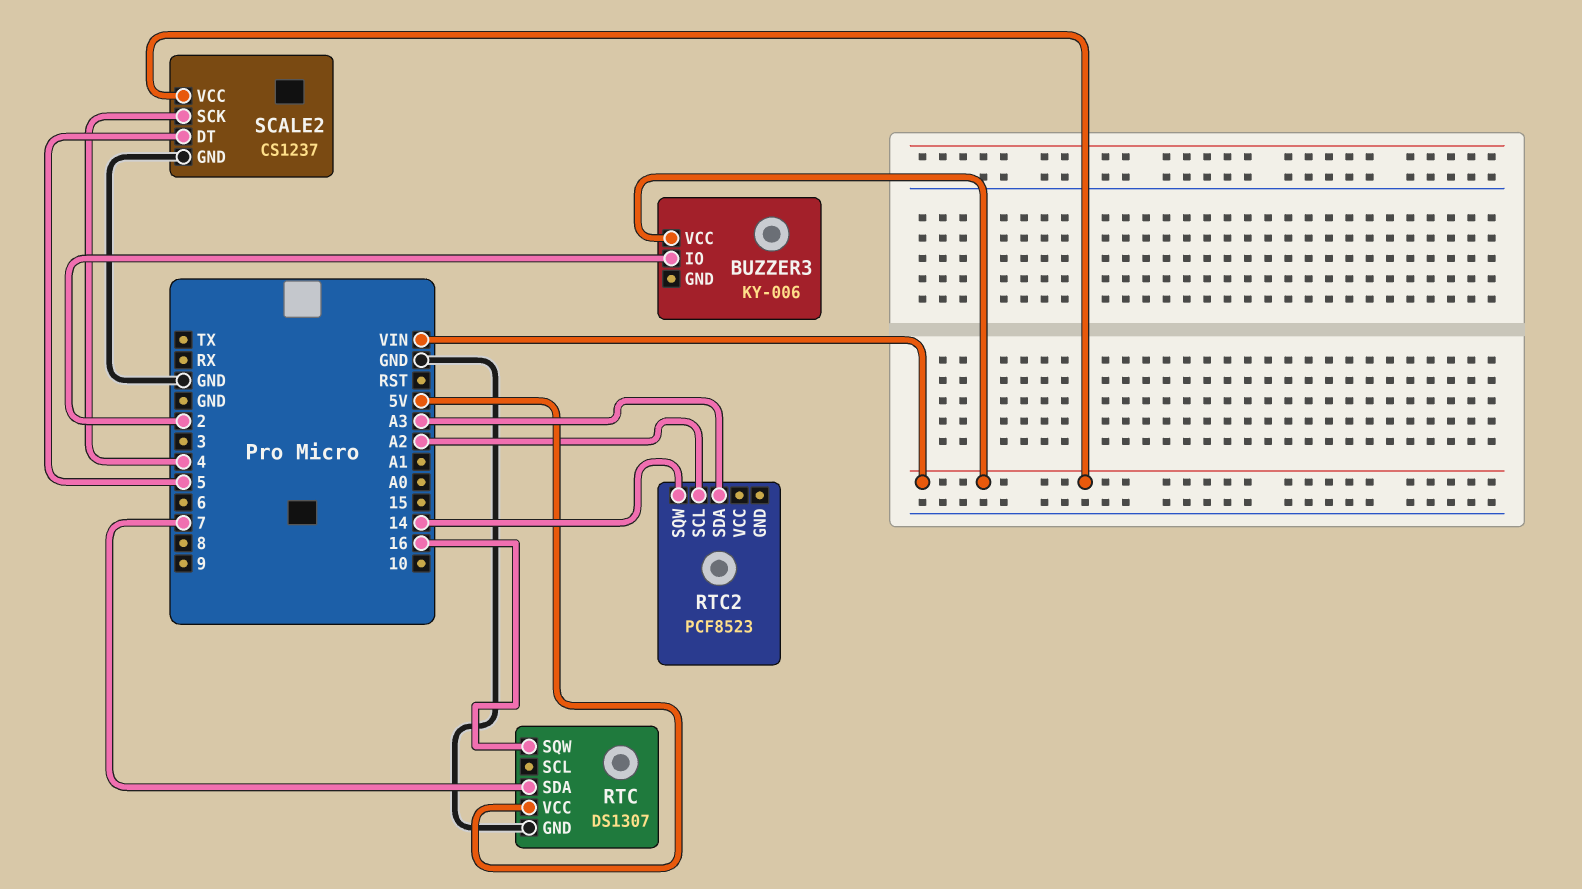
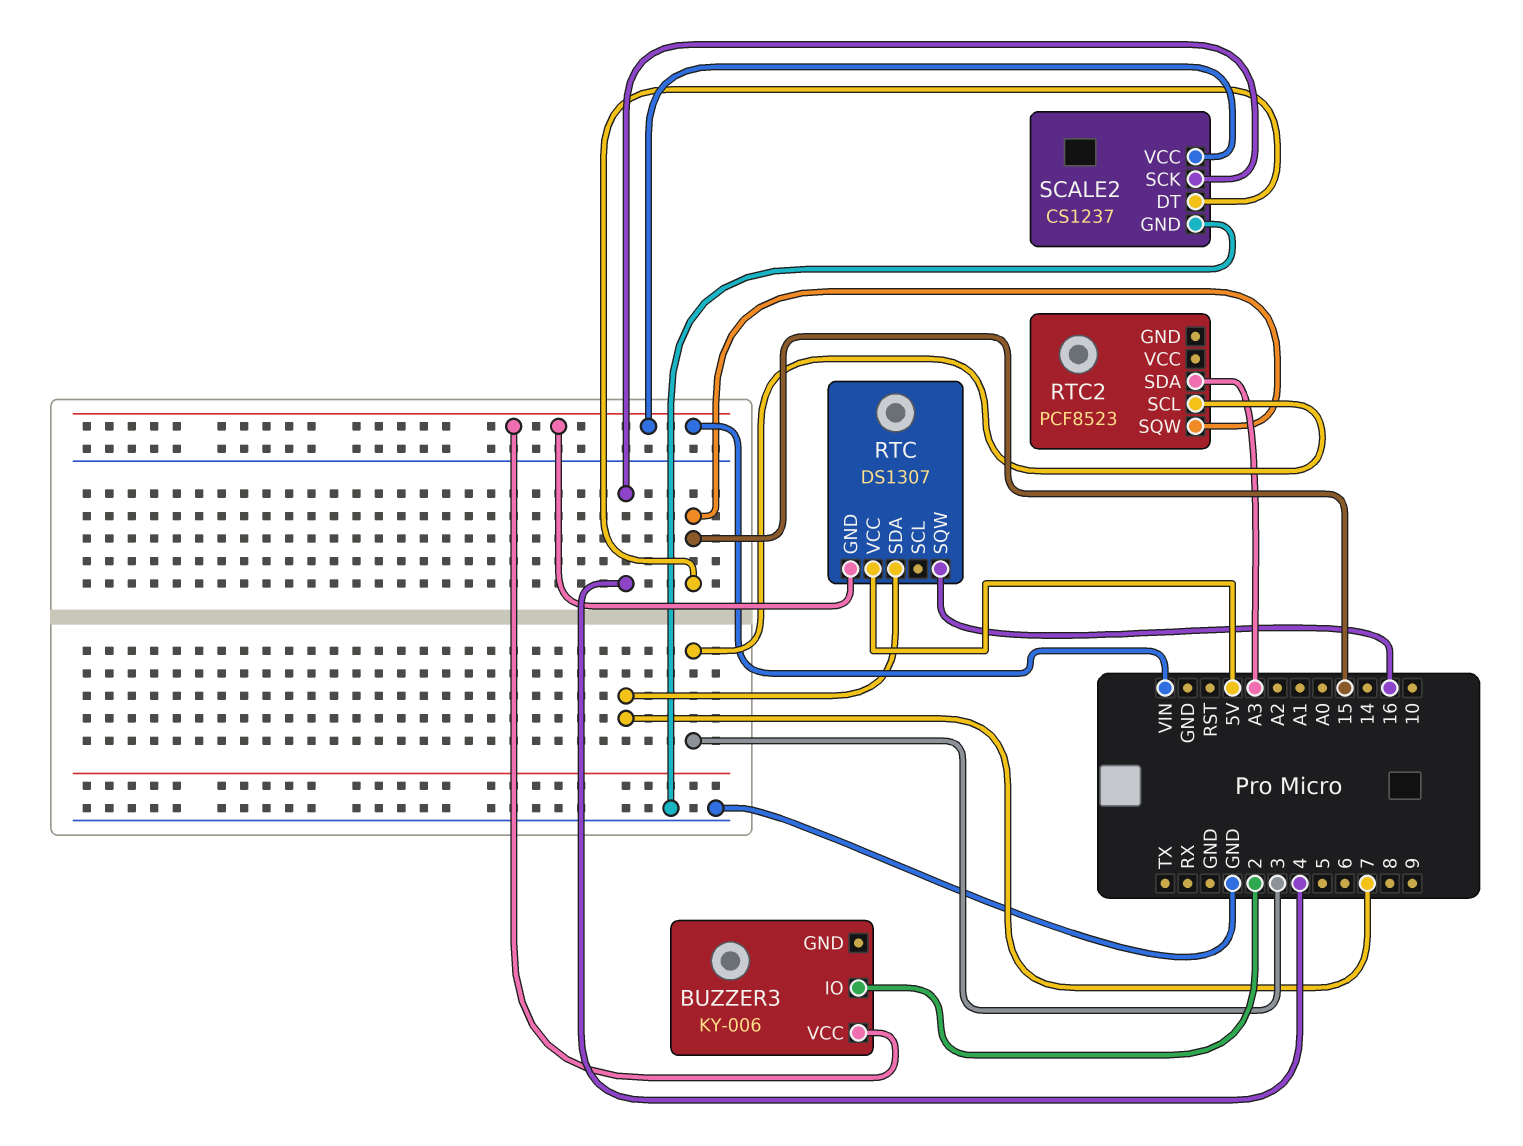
RTC pin GND: GND -> VIN
RTC2 pin SCL: A2 -> 3
RTC2 pin SQW: 14 -> 15
SCALE2 pin DT: 5 -> 15

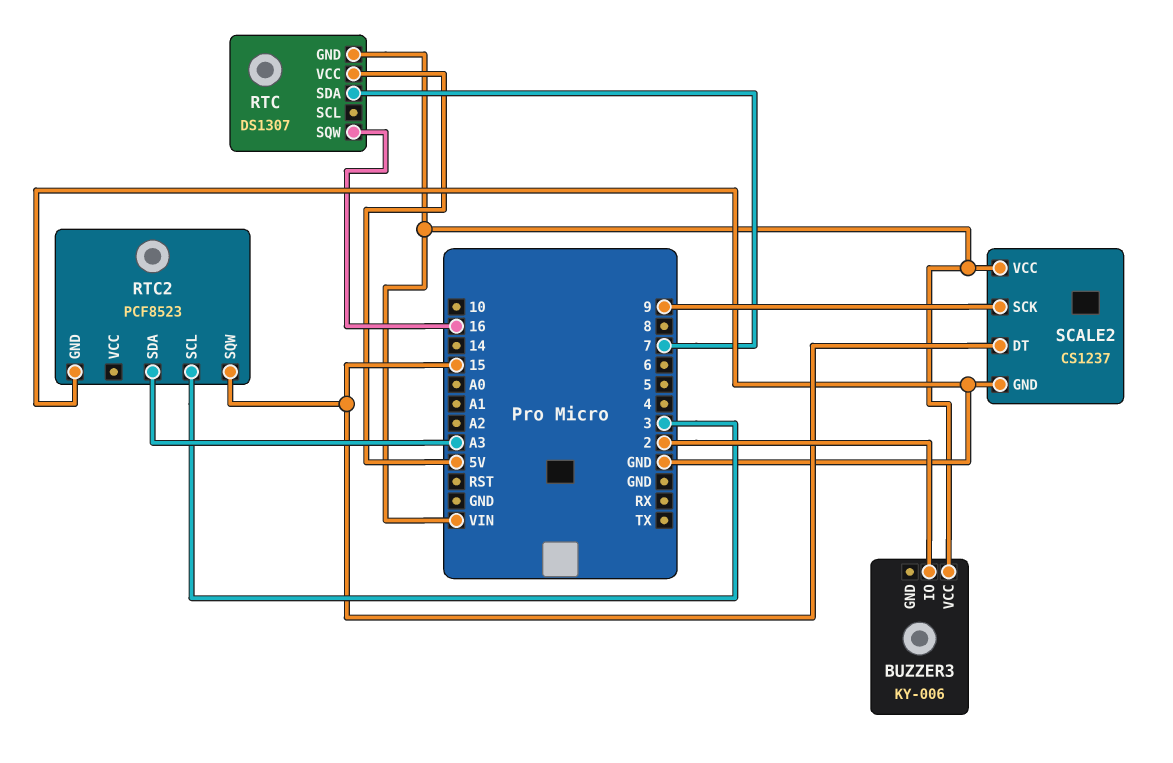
RTC2 pin GND: none -> GND
SCALE2 pin SCK: 4 -> 9

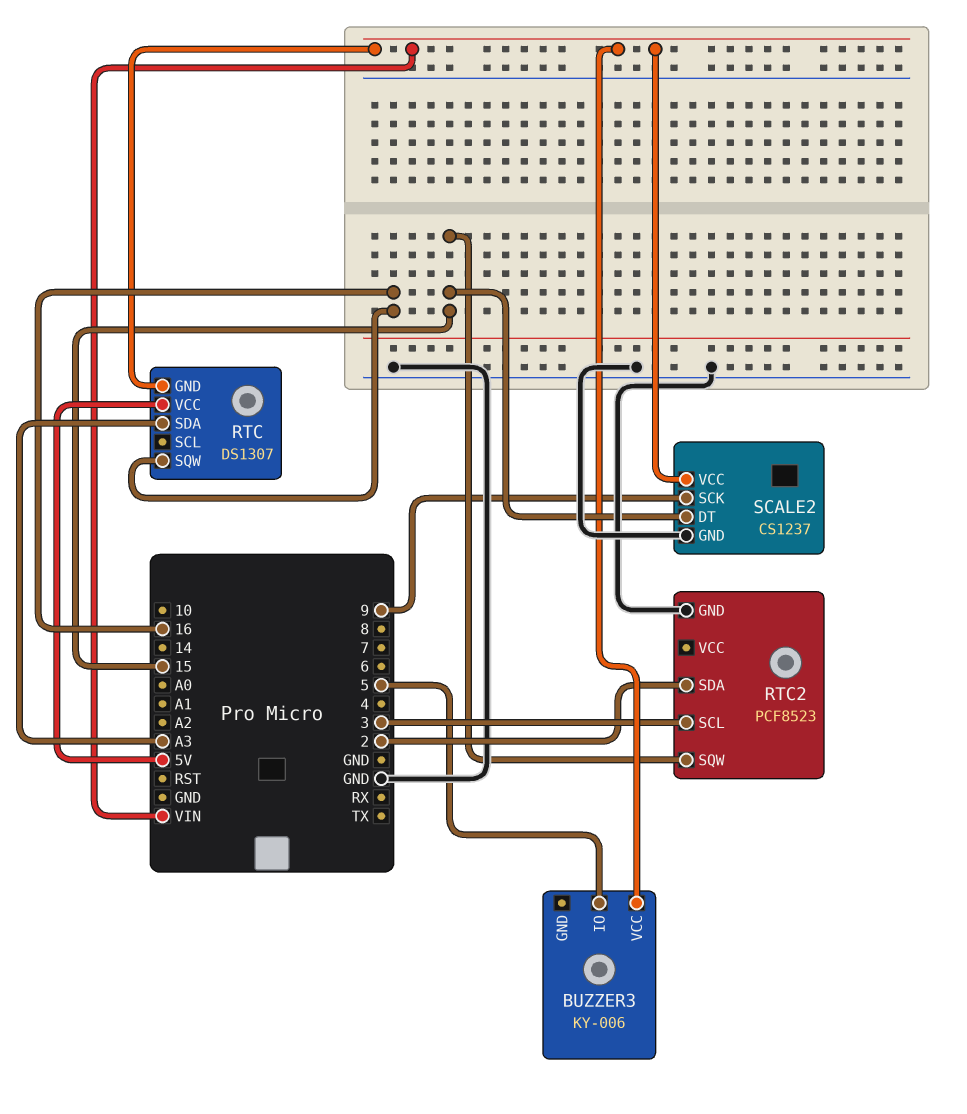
BUZZER3 pin IO: 2 -> 5
RTC pin SDA: 7 -> A3
RTC2 pin SDA: A3 -> 2

